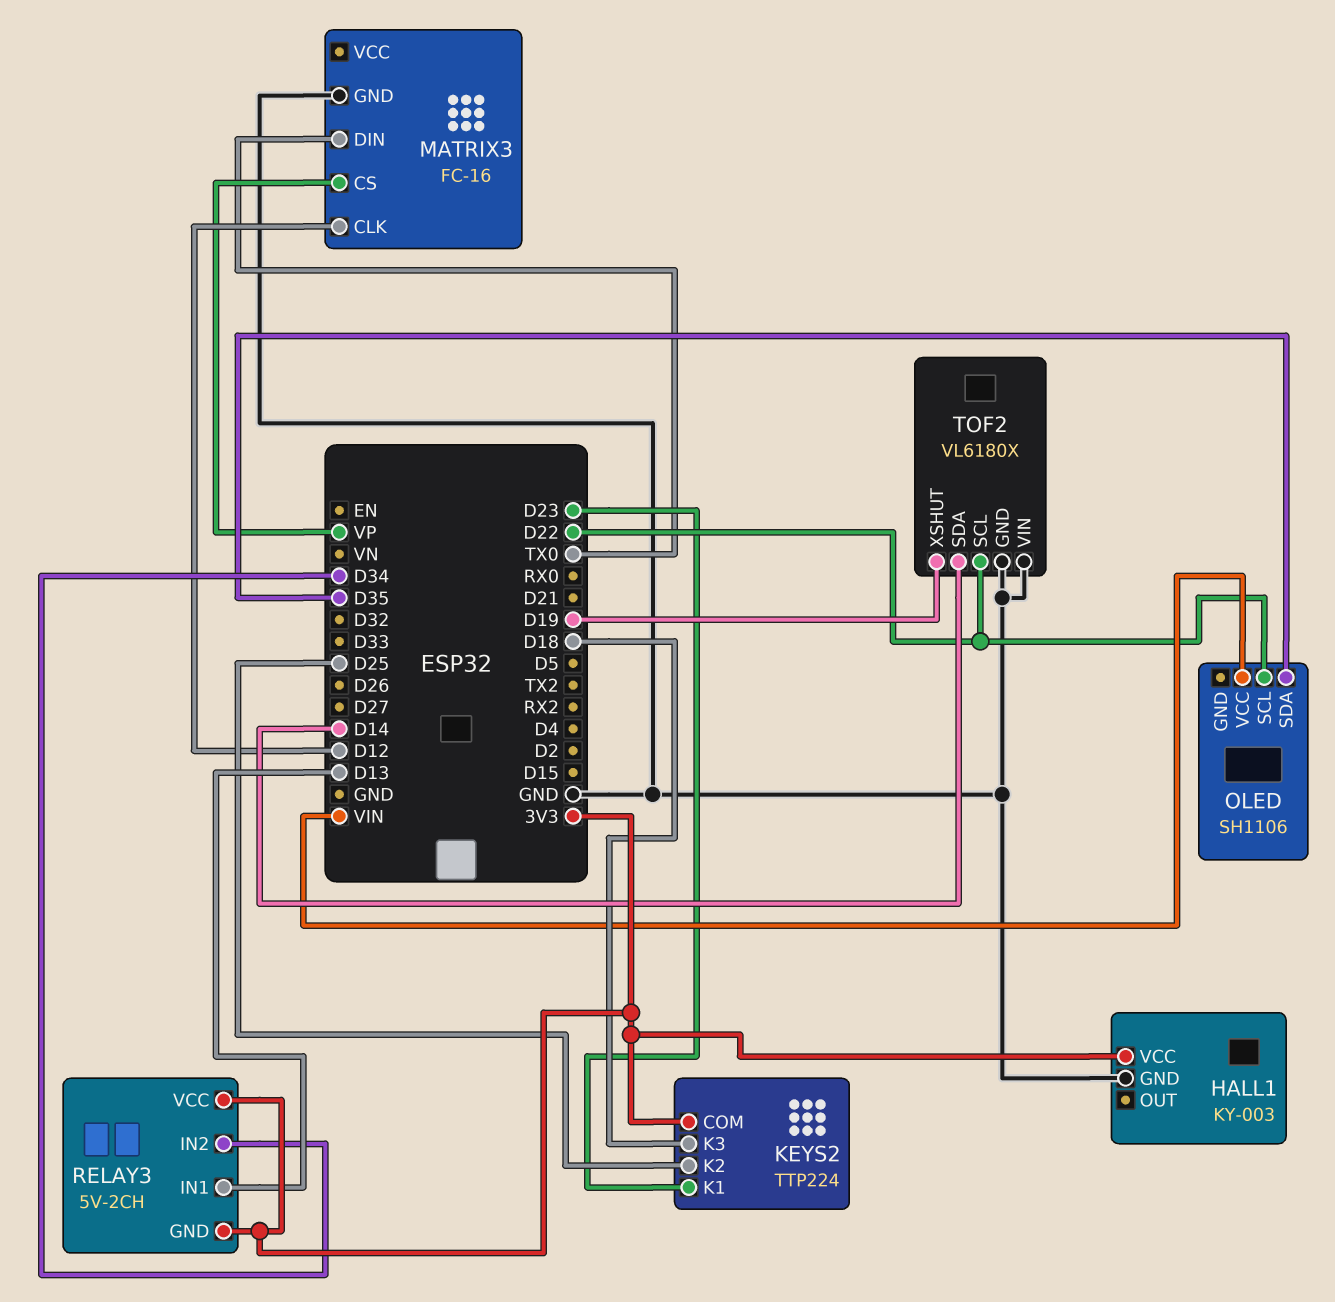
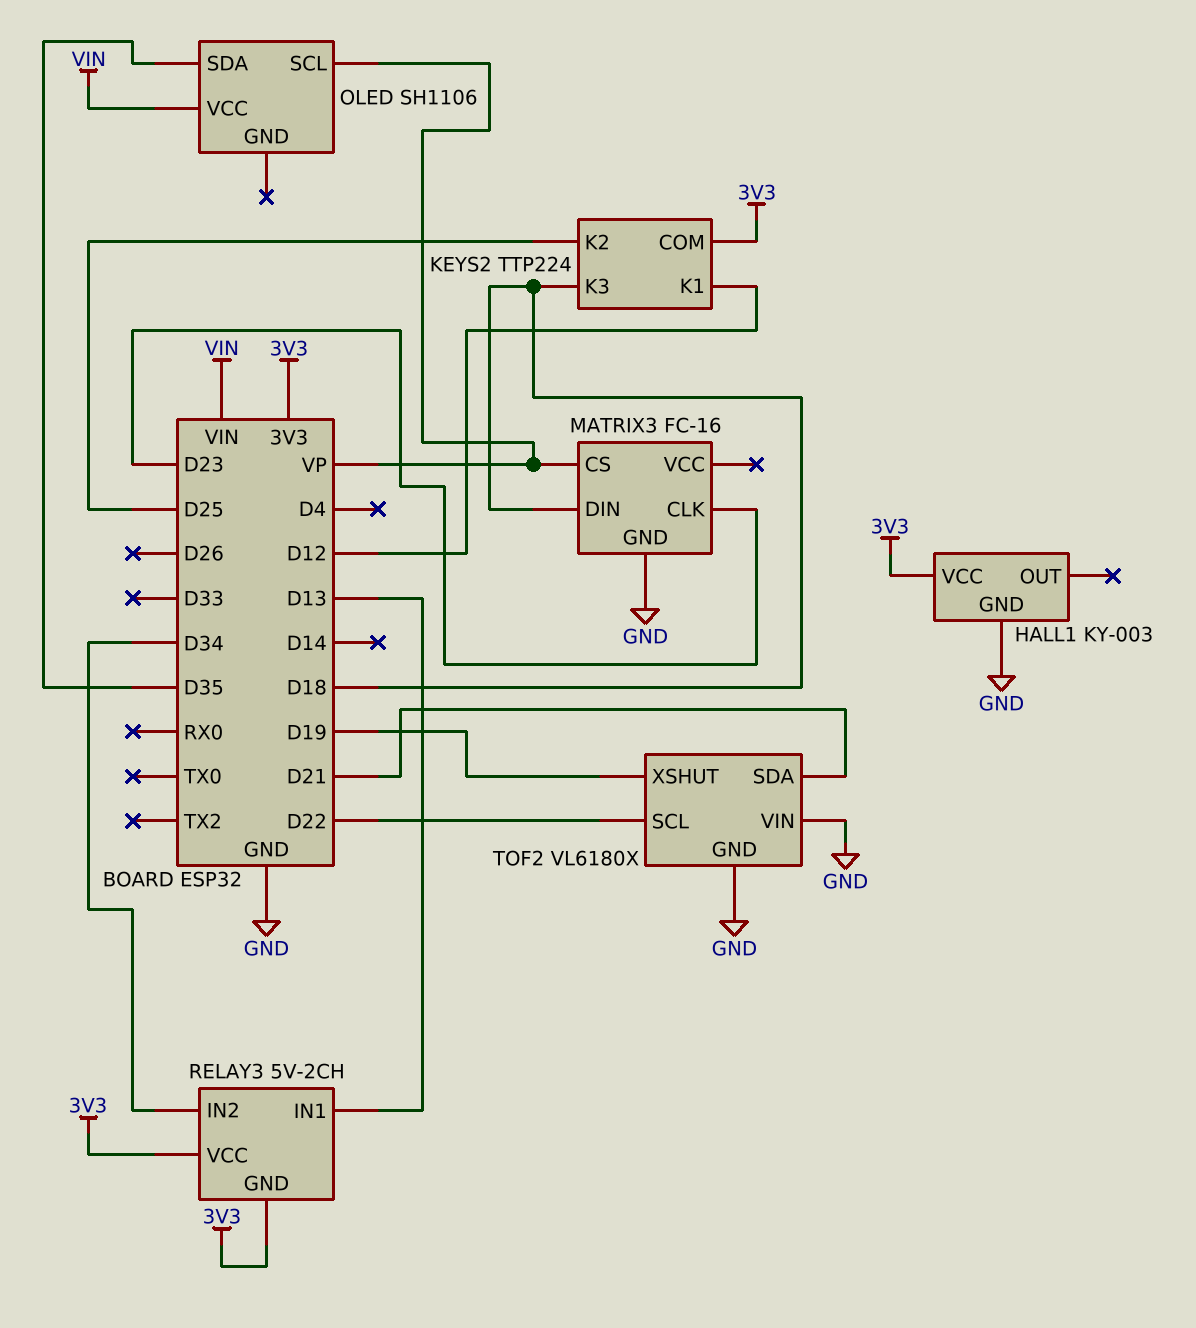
KEYS2 pin K1: D23 -> D12
MATRIX3 pin CLK: D12 -> D23
MATRIX3 pin DIN: TX0 -> D18
OLED pin SCL: D22 -> VP
TOF2 pin SDA: D14 -> D21

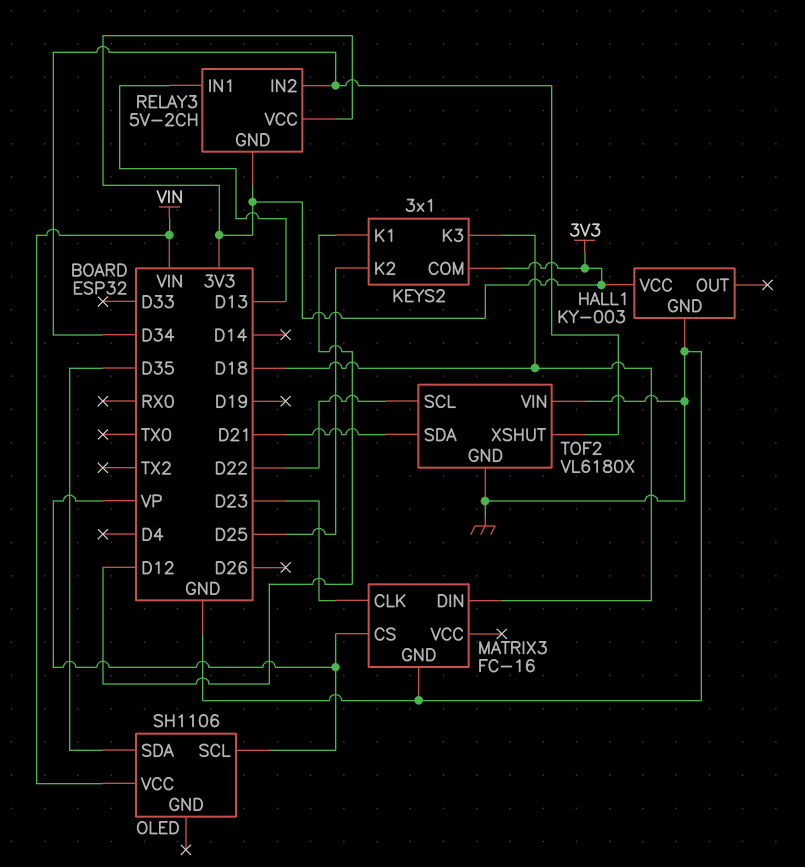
KEYS2: TTP224 -> 3x1
TOF2 pin XSHUT: D19 -> D34

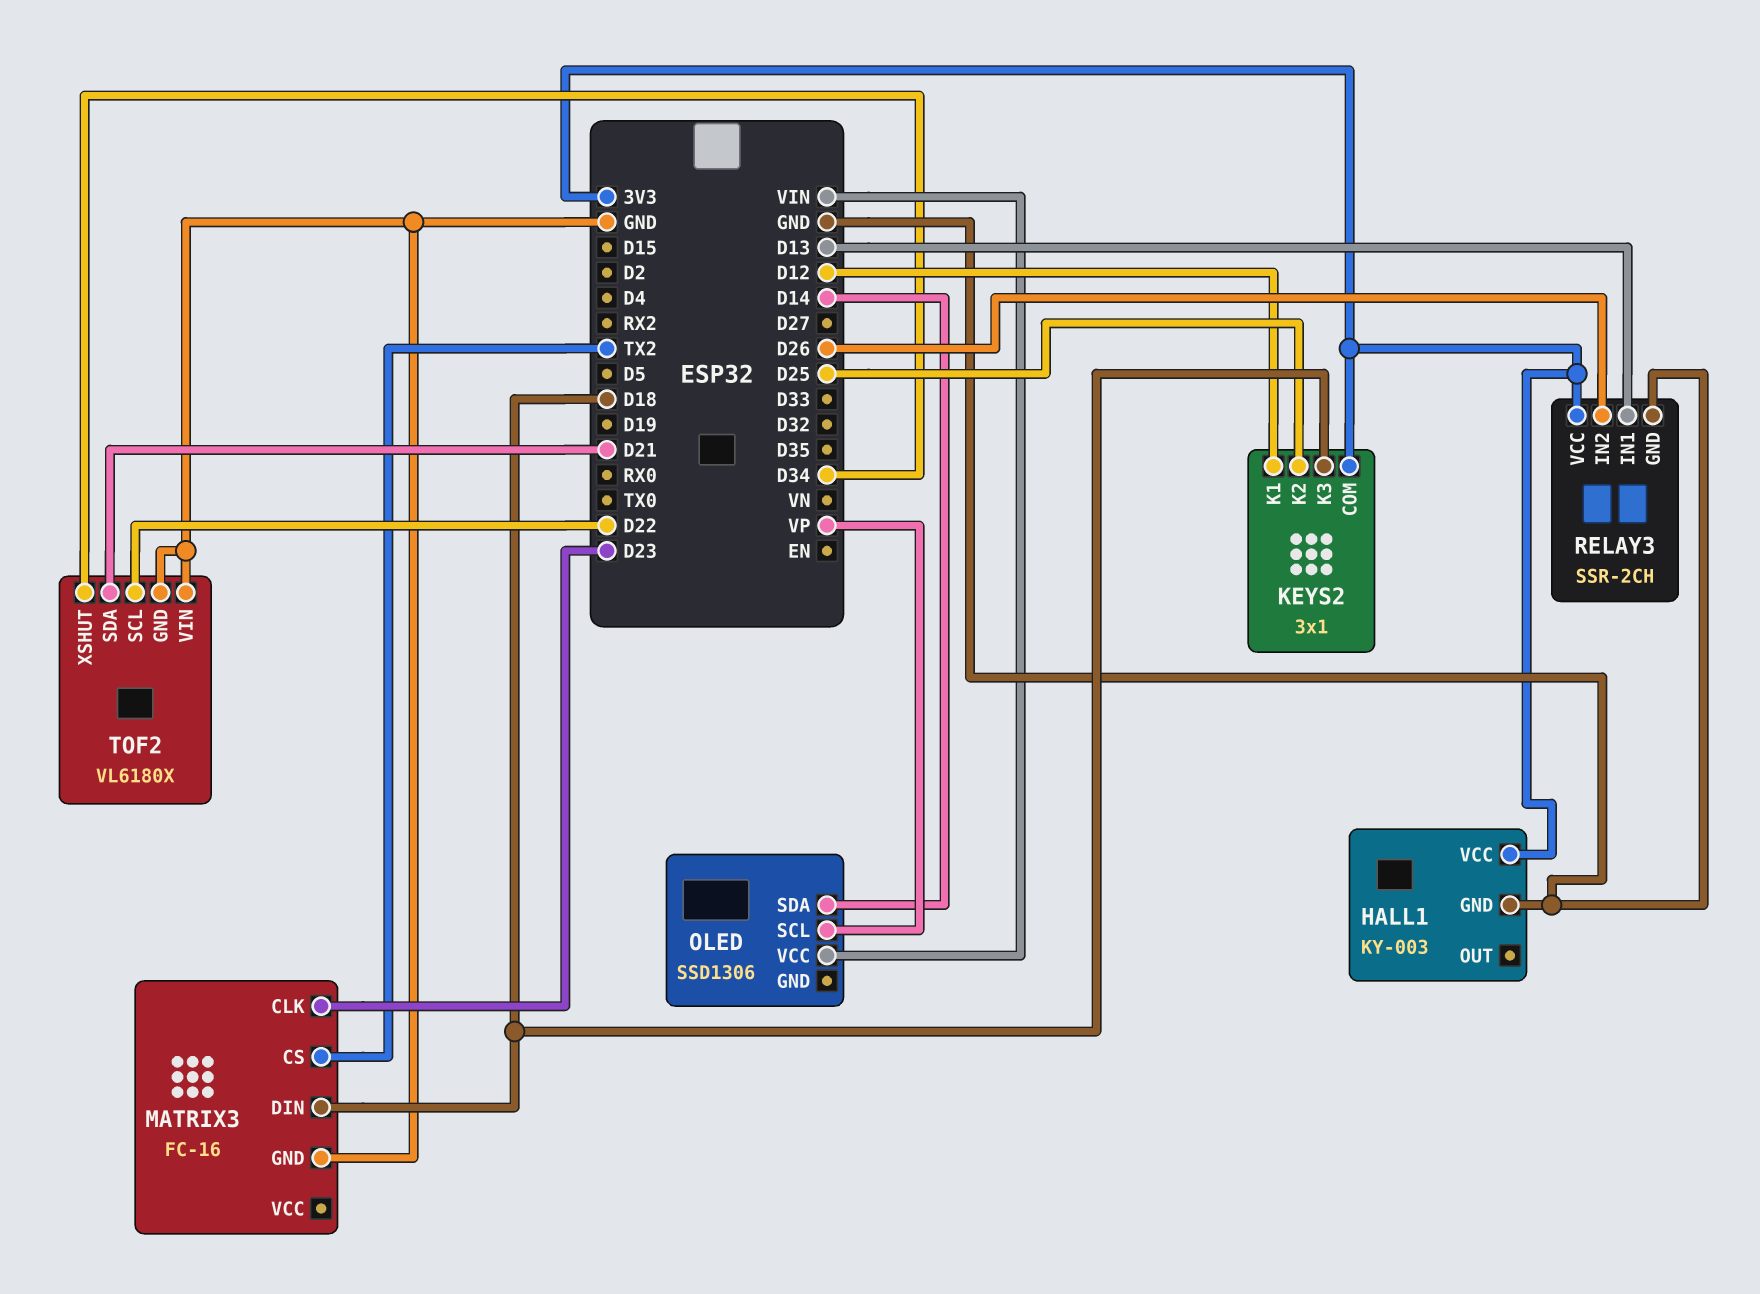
MATRIX3 pin CS: VP -> TX2
OLED: SH1106 -> SSD1306
OLED pin SDA: D35 -> D14
RELAY3: 5V-2CH -> SSR-2CH
RELAY3 pin GND: 3V3 -> GND
RELAY3 pin IN2: D34 -> D26

